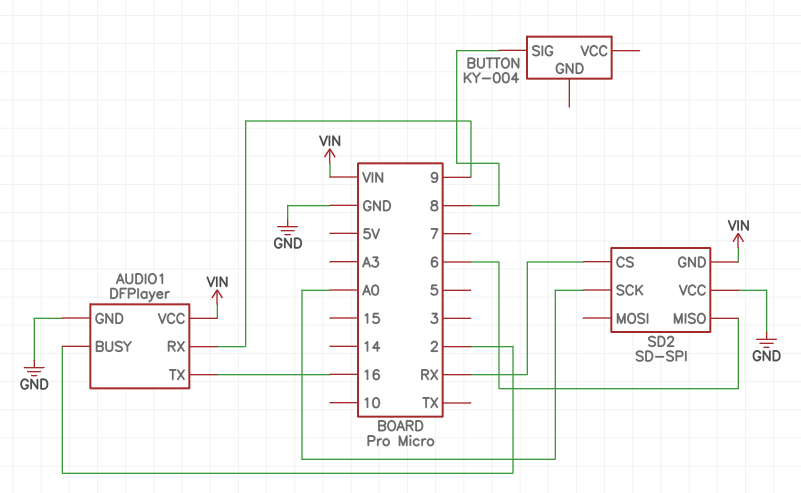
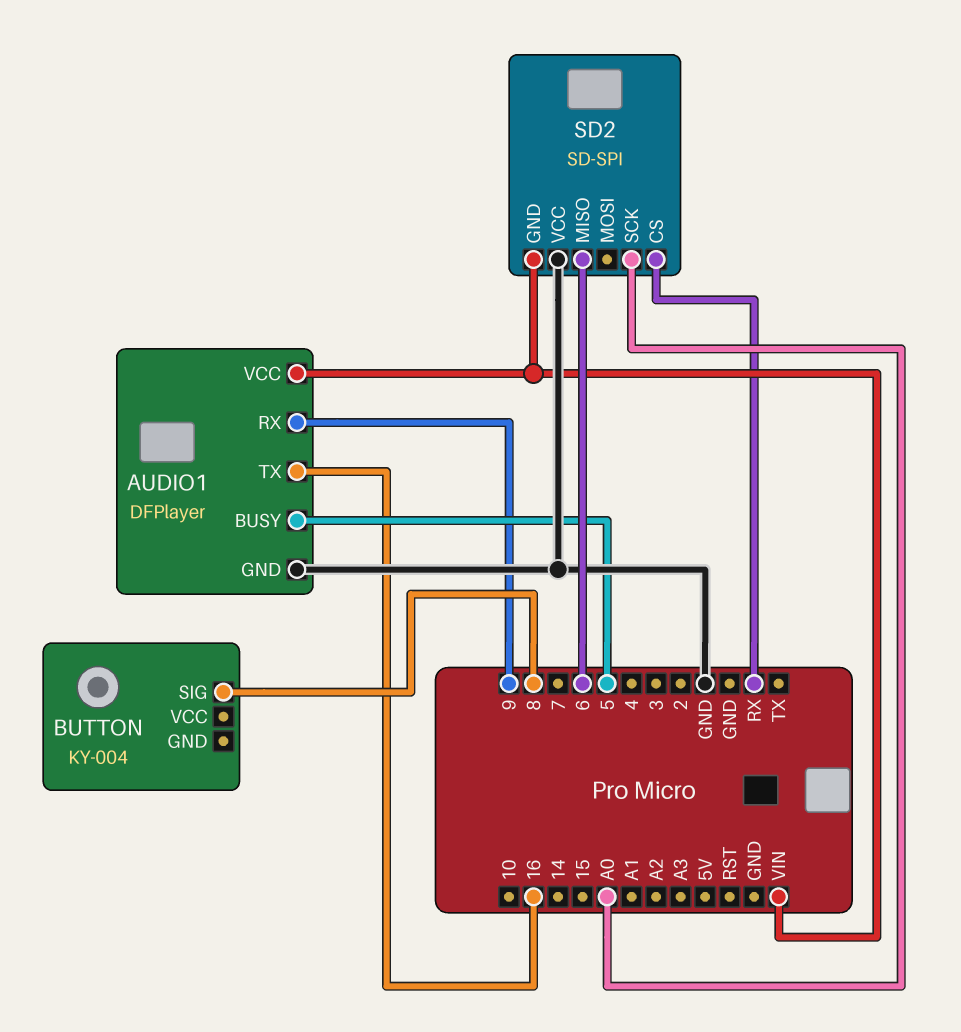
AUDIO1 pin BUSY: 2 -> 5

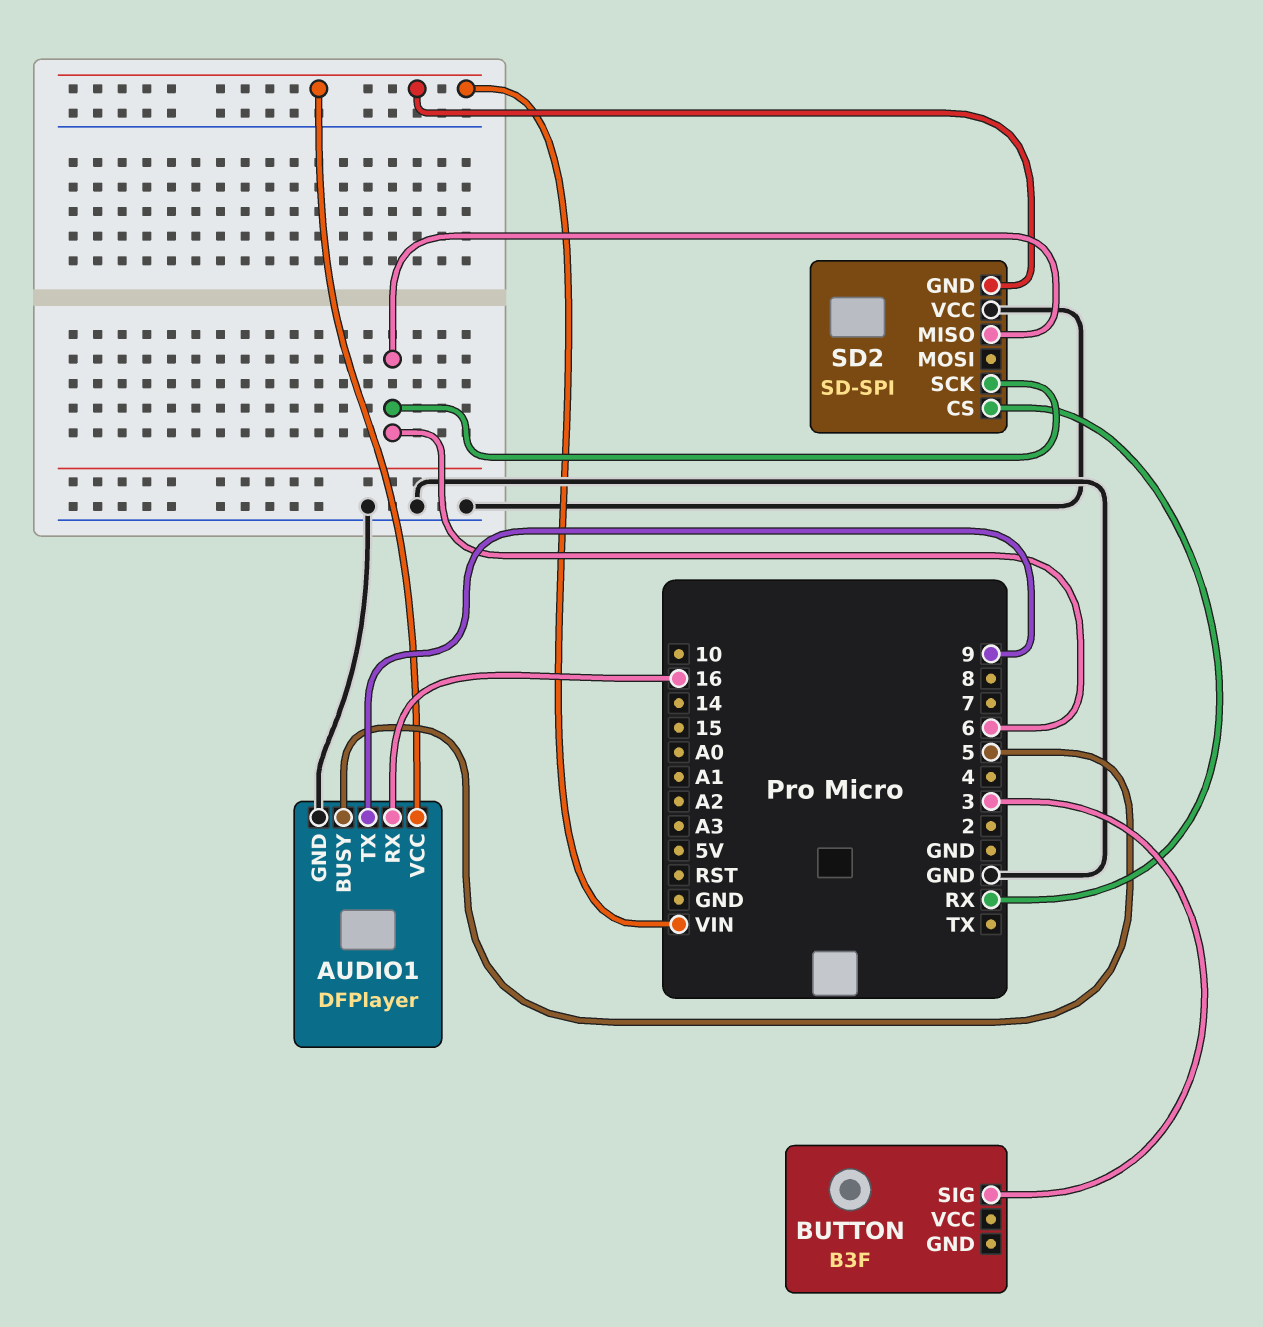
AUDIO1 pin RX: 9 -> 16
AUDIO1 pin TX: 16 -> 9
BUTTON: KY-004 -> B3F
BUTTON pin SIG: 8 -> 3
SD2 pin SCK: A0 -> 6

